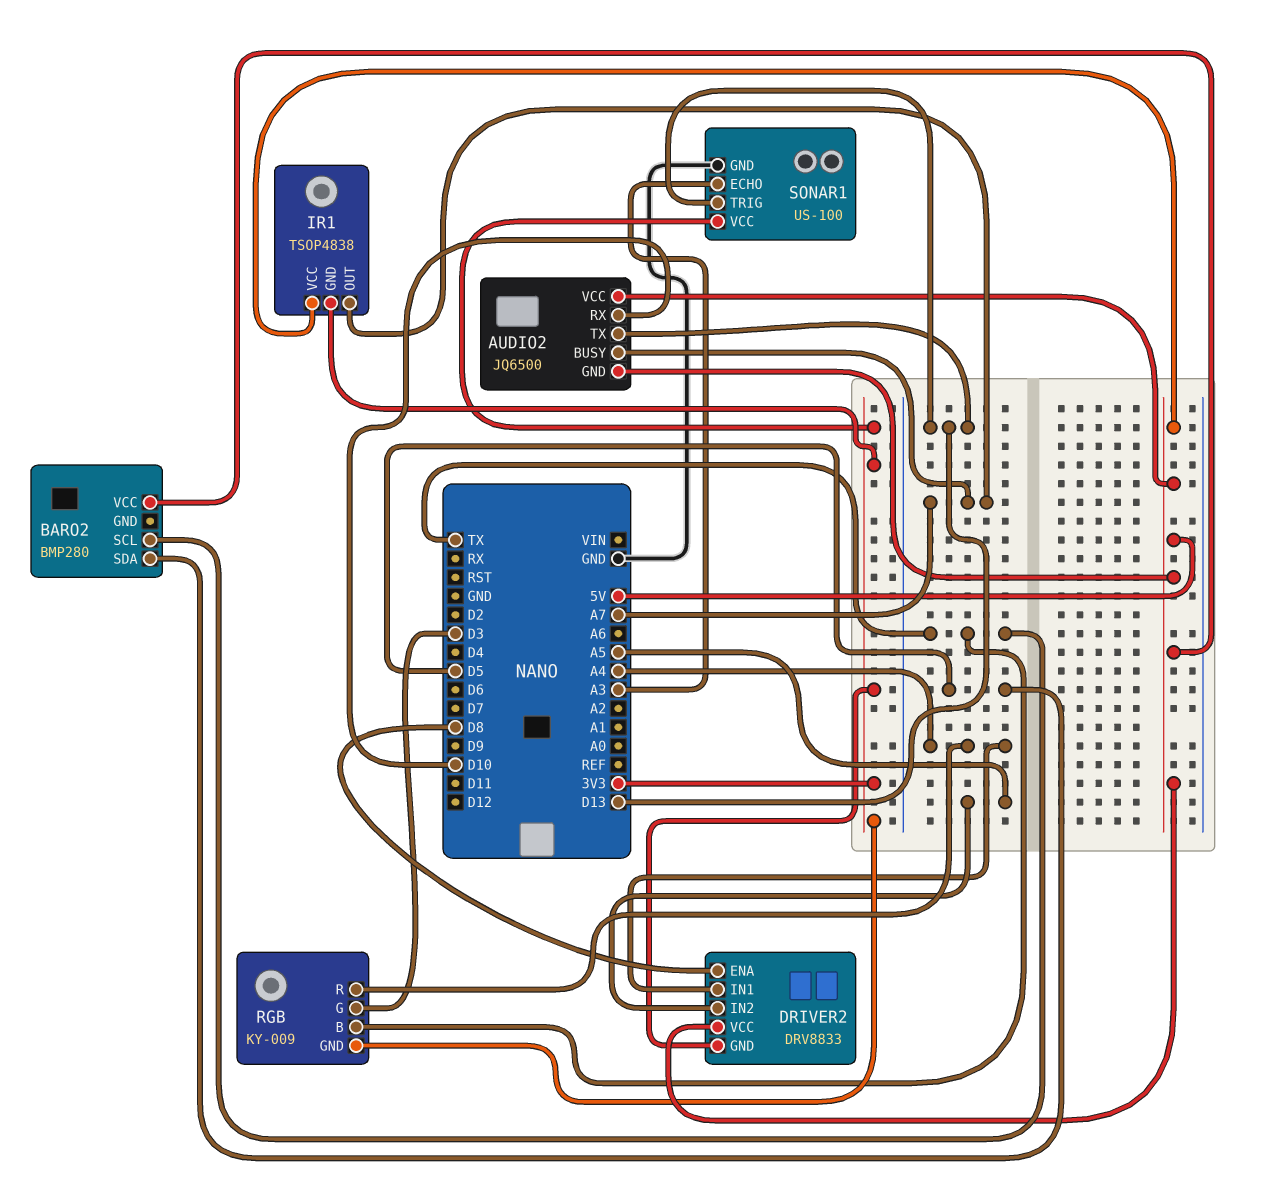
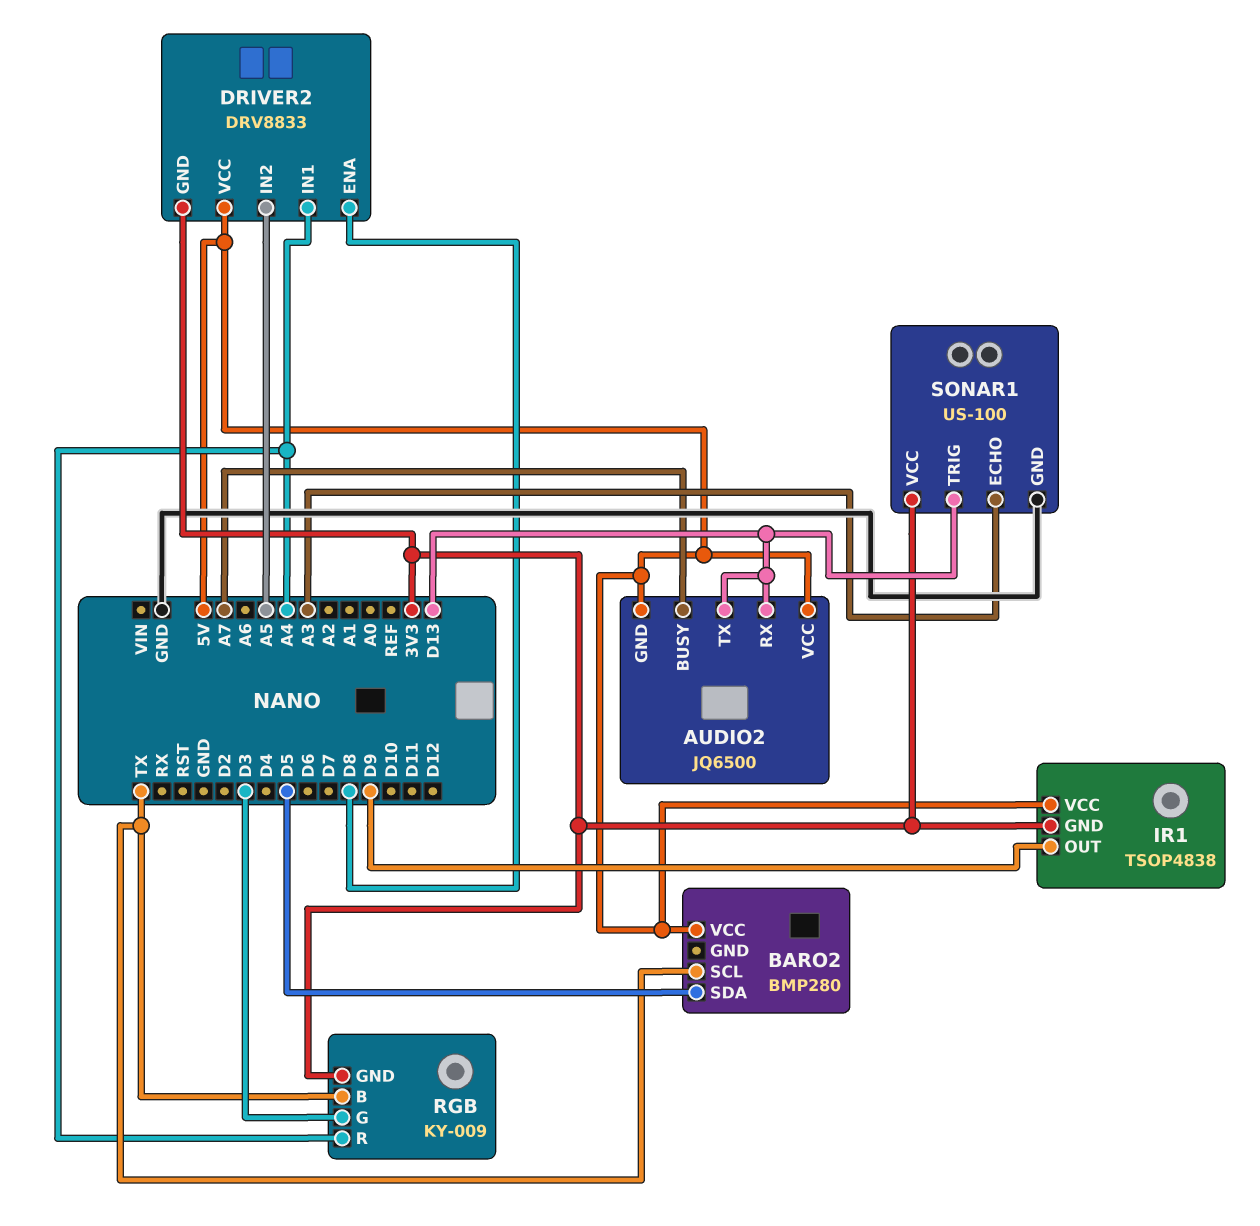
AUDIO2 pin RX: D10 -> D13
IR1 pin OUT: A7 -> D9

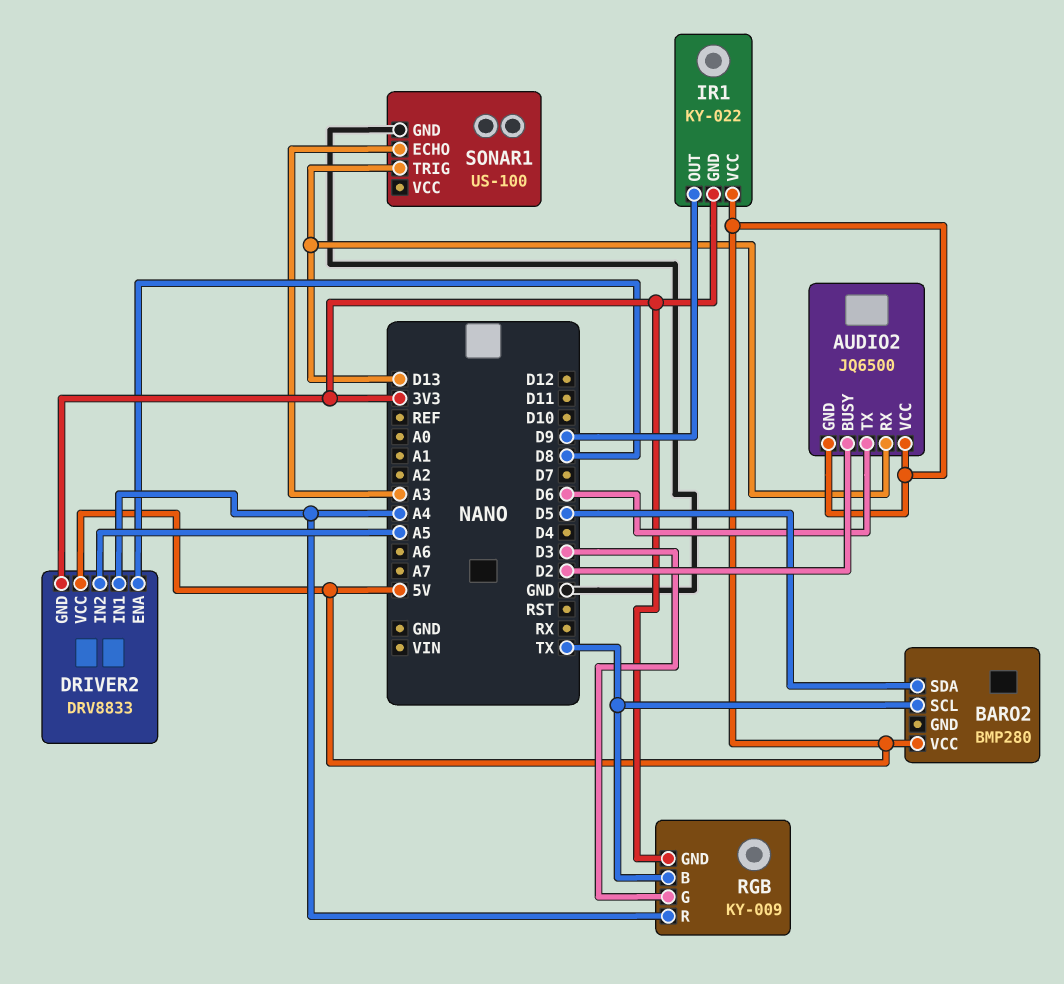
AUDIO2 pin BUSY: A7 -> D2
AUDIO2 pin TX: D13 -> D6
IR1: TSOP4838 -> KY-022
SONAR1 pin VCC: 3V3 -> none

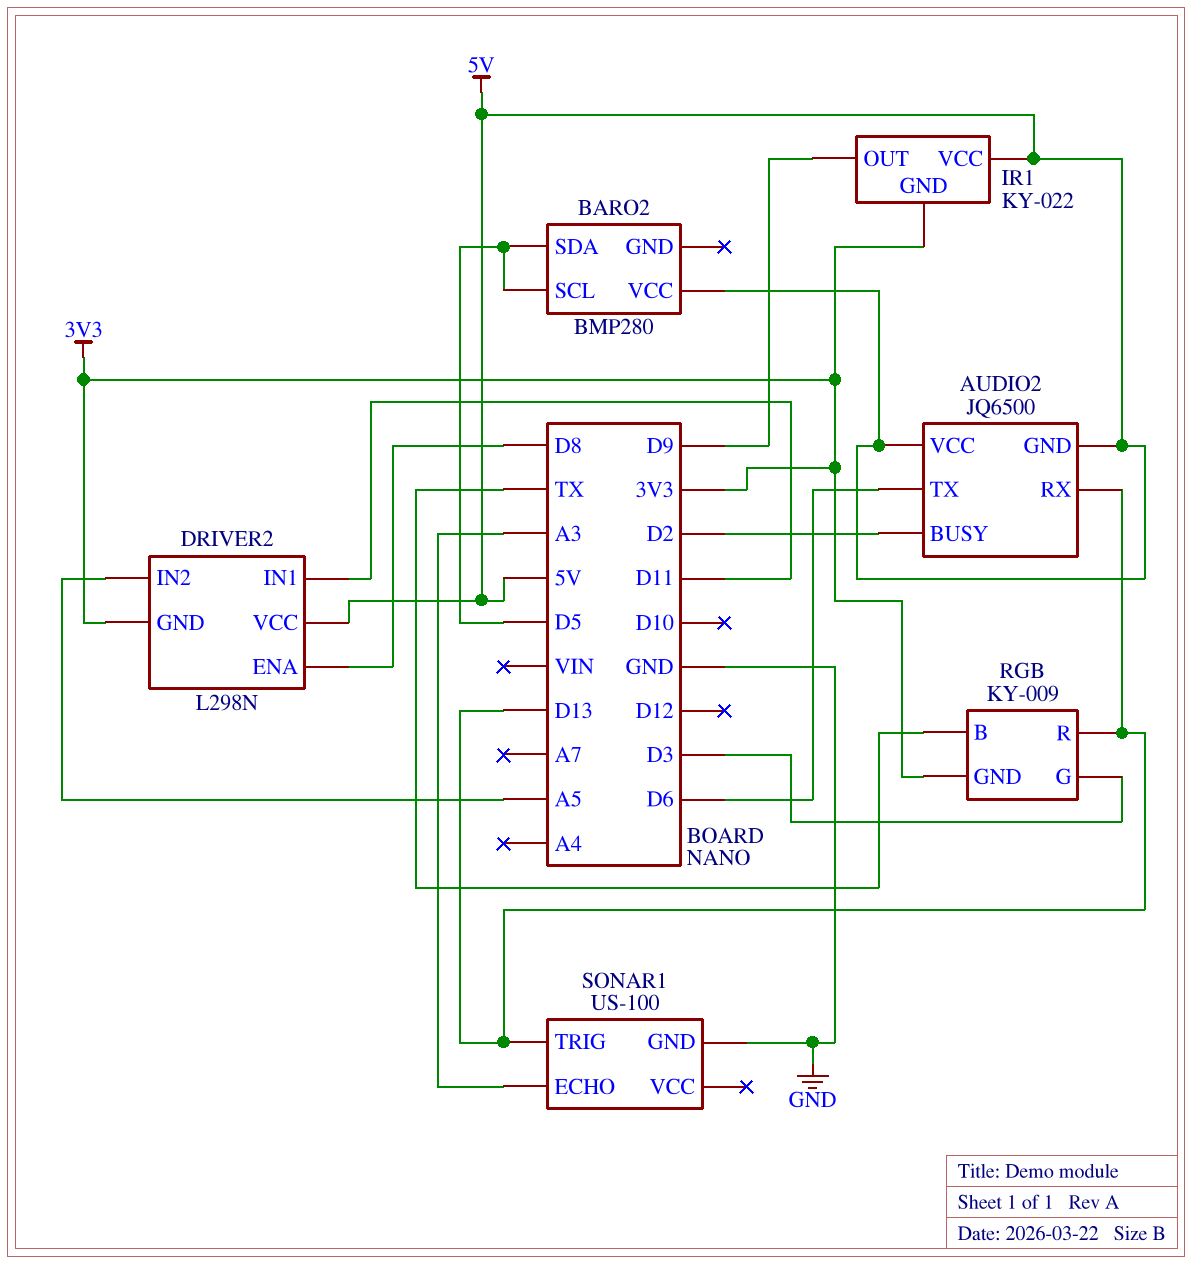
BARO2 pin SCL: TX -> D5
DRIVER2: DRV8833 -> L298N
DRIVER2 pin IN1: A4 -> D11
RGB pin R: A4 -> D13

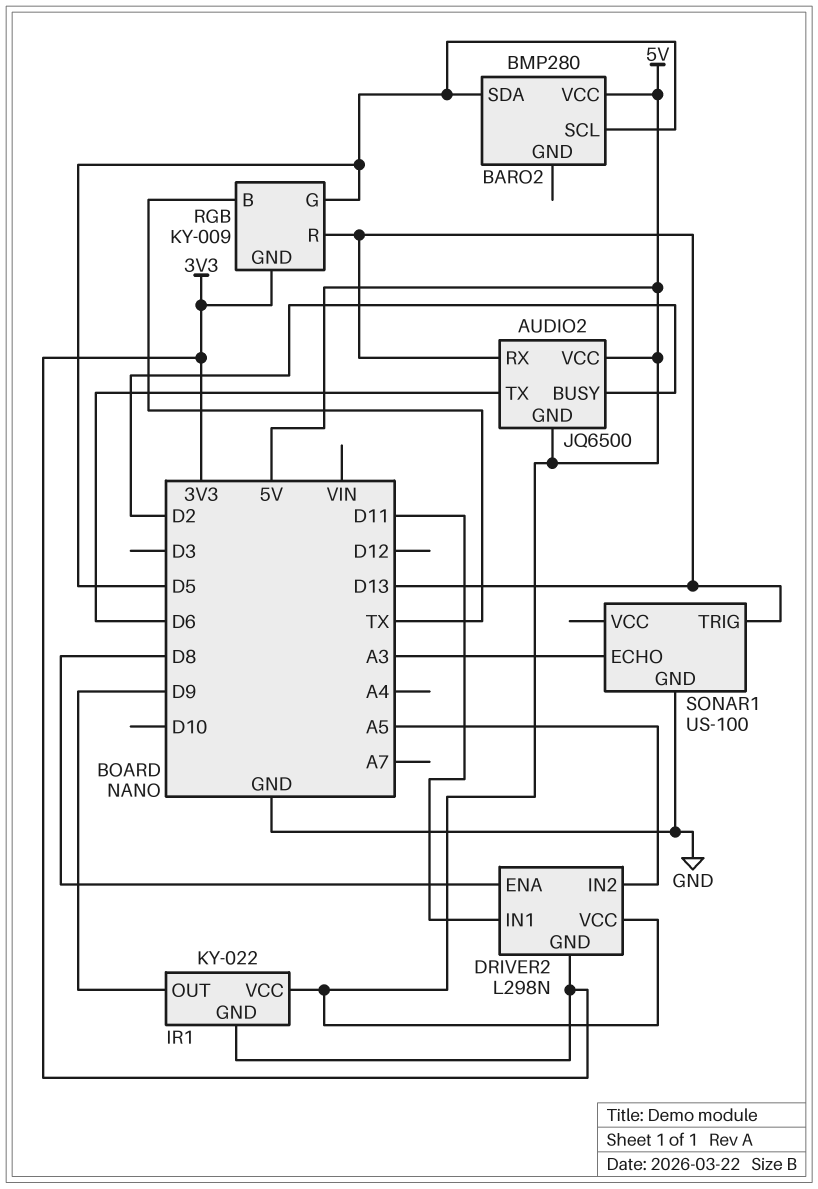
RGB pin G: D3 -> D5

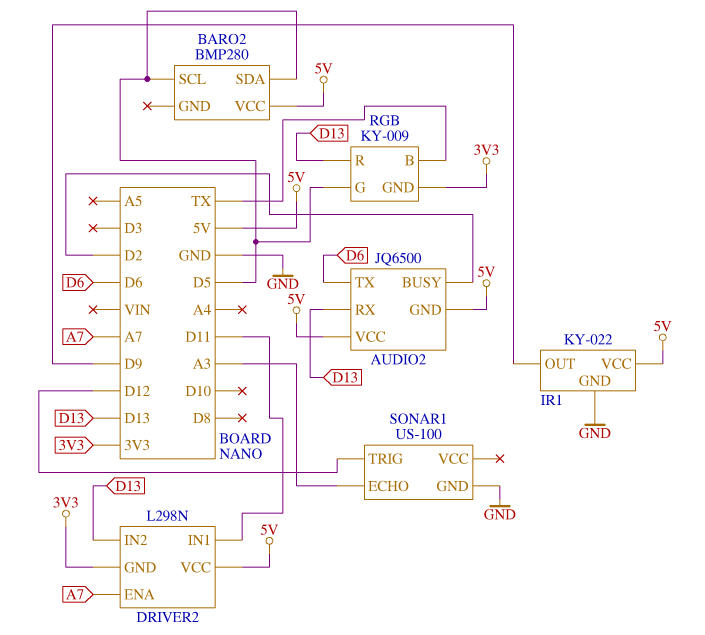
DRIVER2 pin ENA: D8 -> A7
DRIVER2 pin IN2: A5 -> D13
IR1 pin GND: 3V3 -> GND
SONAR1 pin TRIG: D13 -> D12

